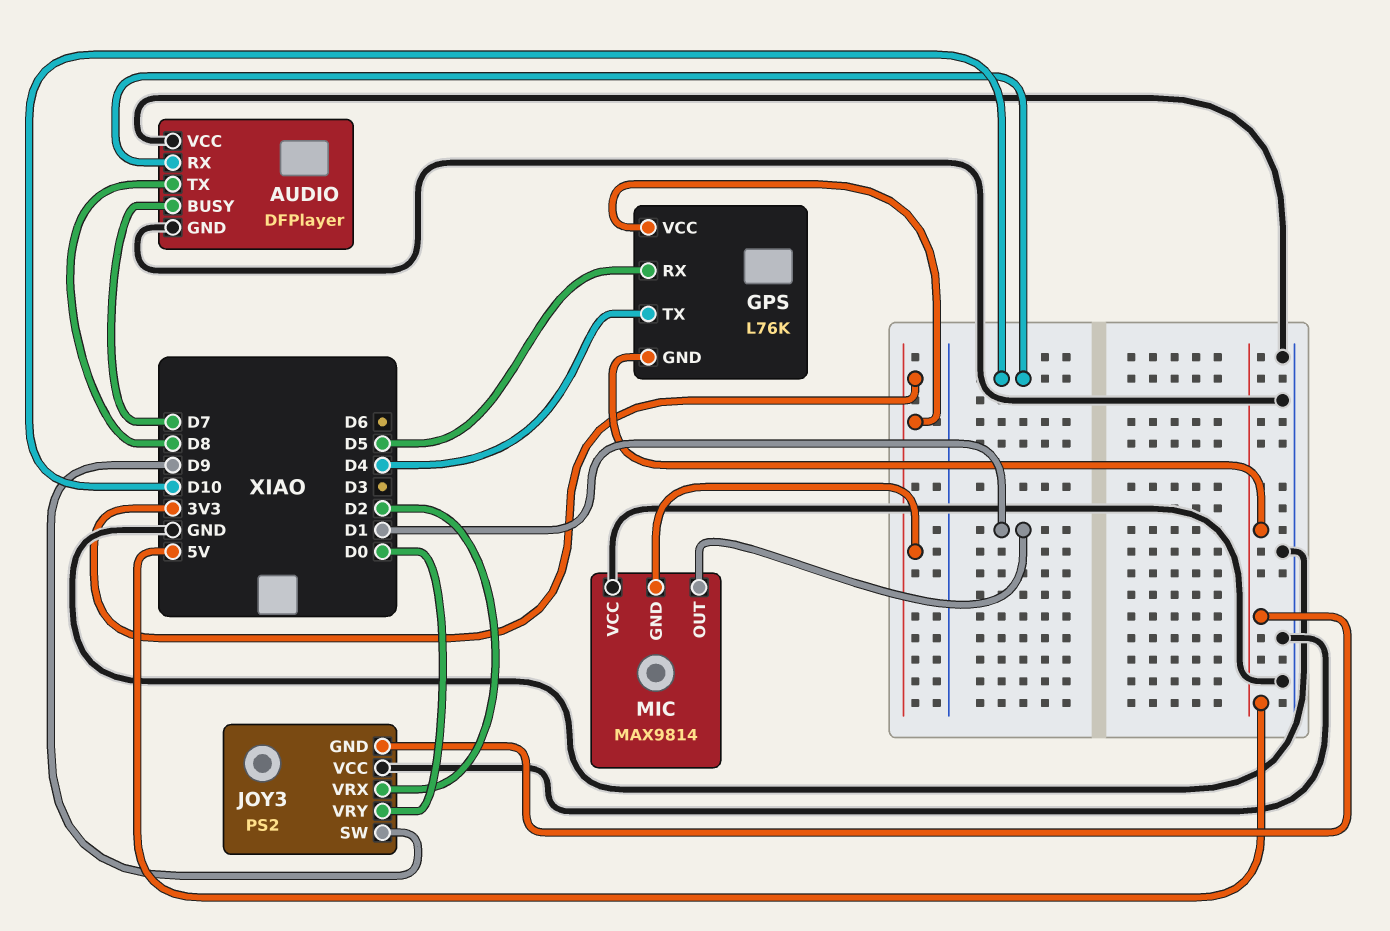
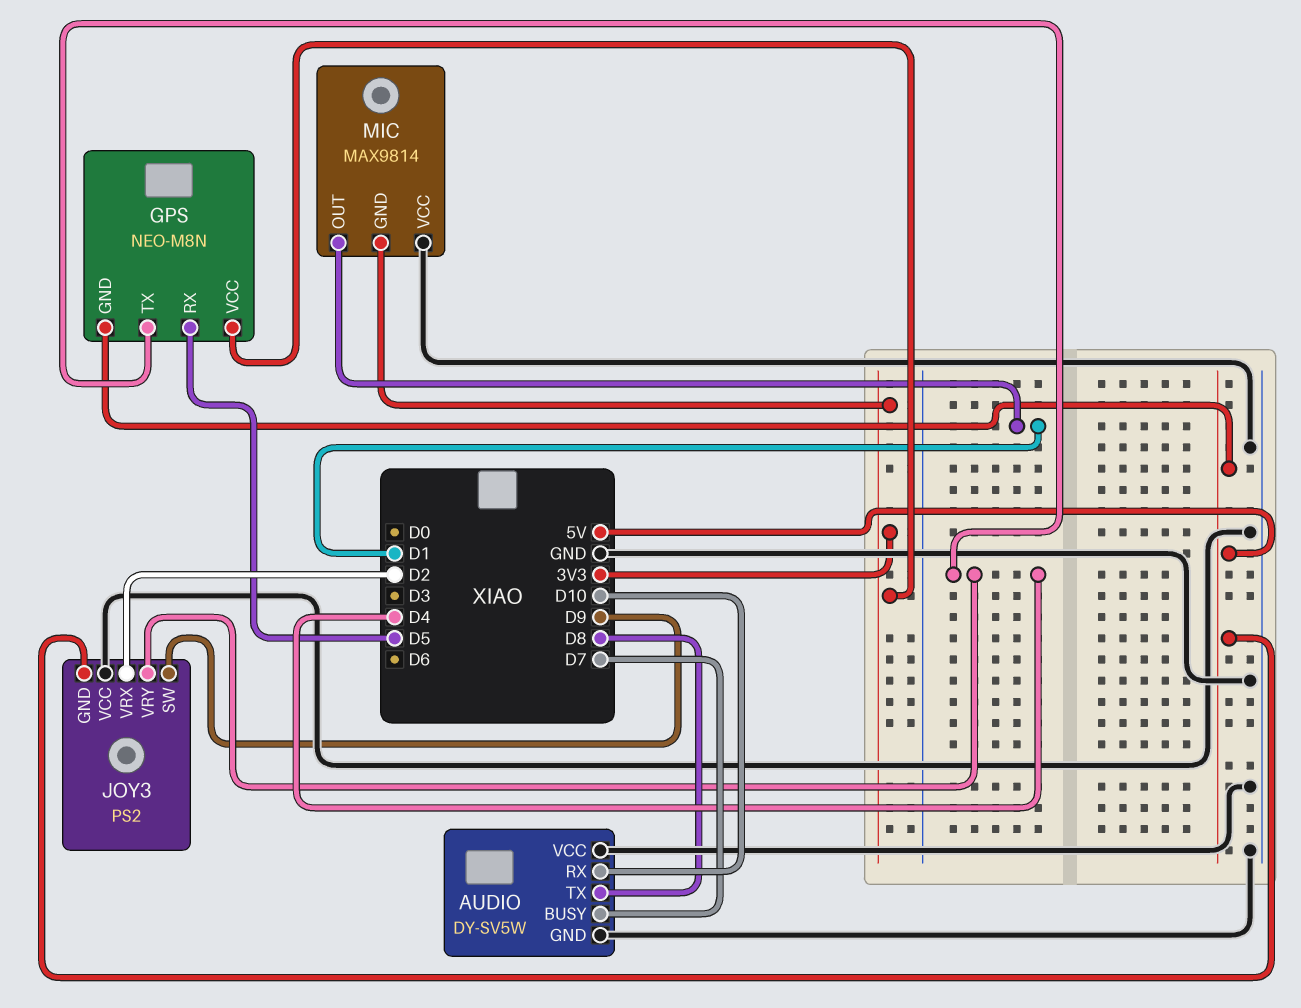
AUDIO: DFPlayer -> DY-SV5W
GPS: L76K -> NEO-M8N
JOY3 pin VRY: D0 -> D4

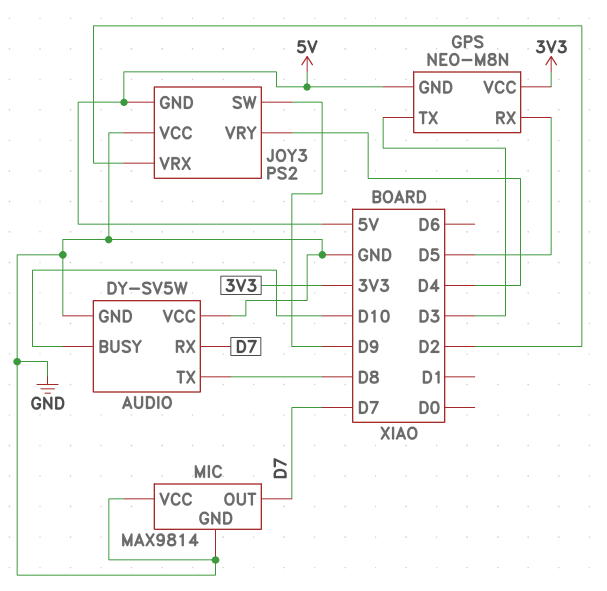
AUDIO pin BUSY: D7 -> D10
AUDIO pin RX: D10 -> D7
GPS pin TX: D4 -> D3
MIC pin GND: 3V3 -> GND
MIC pin OUT: D1 -> D7

